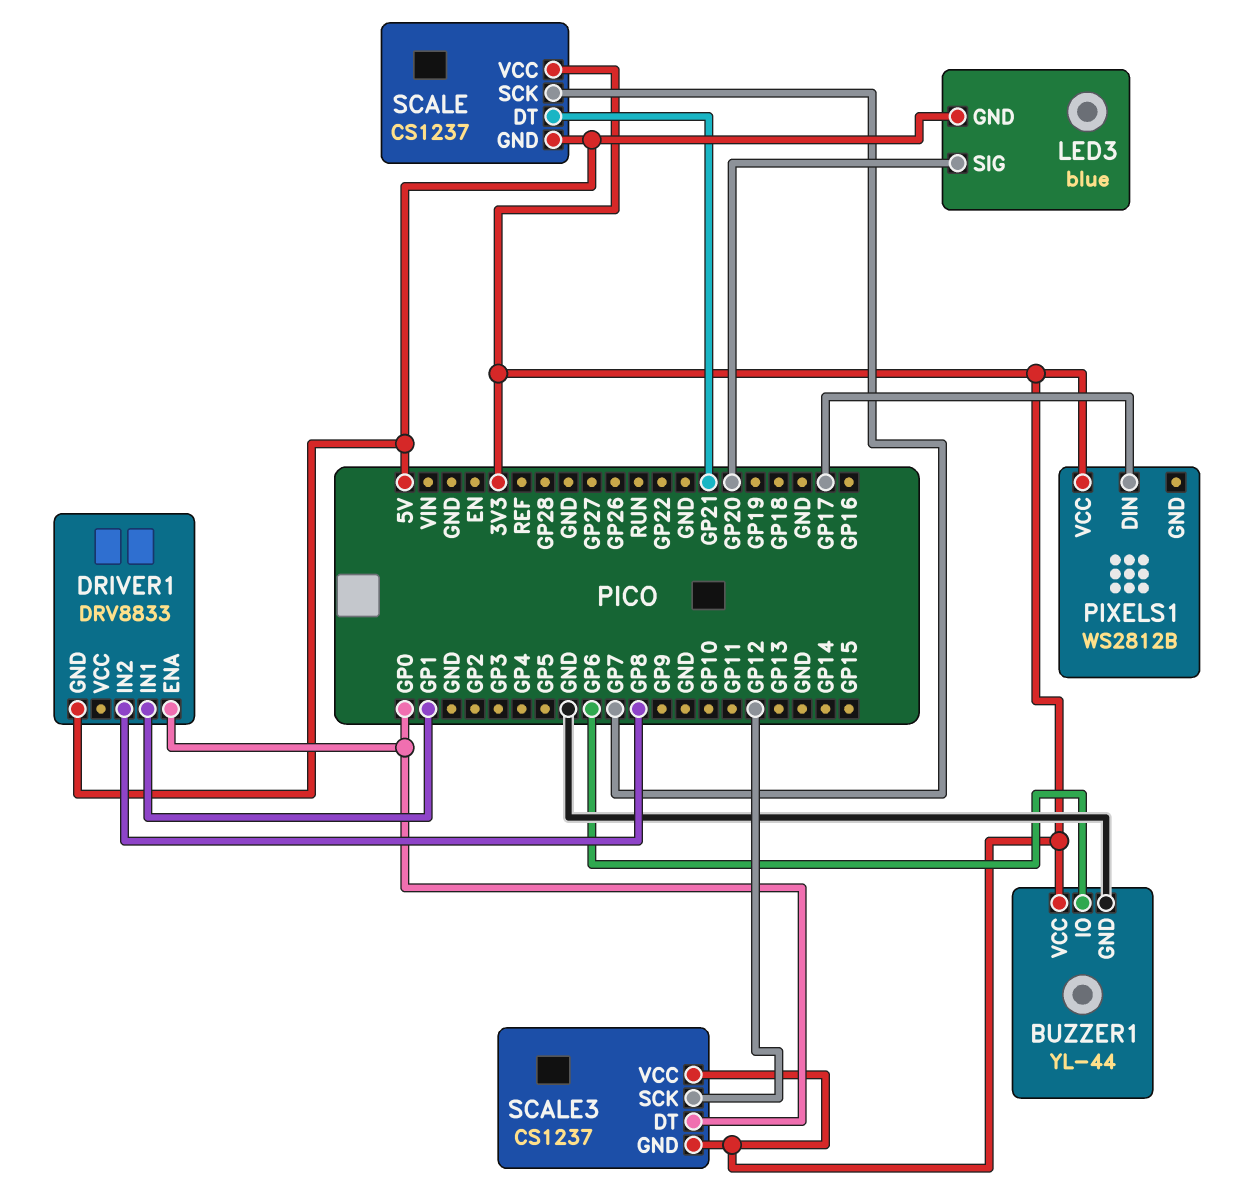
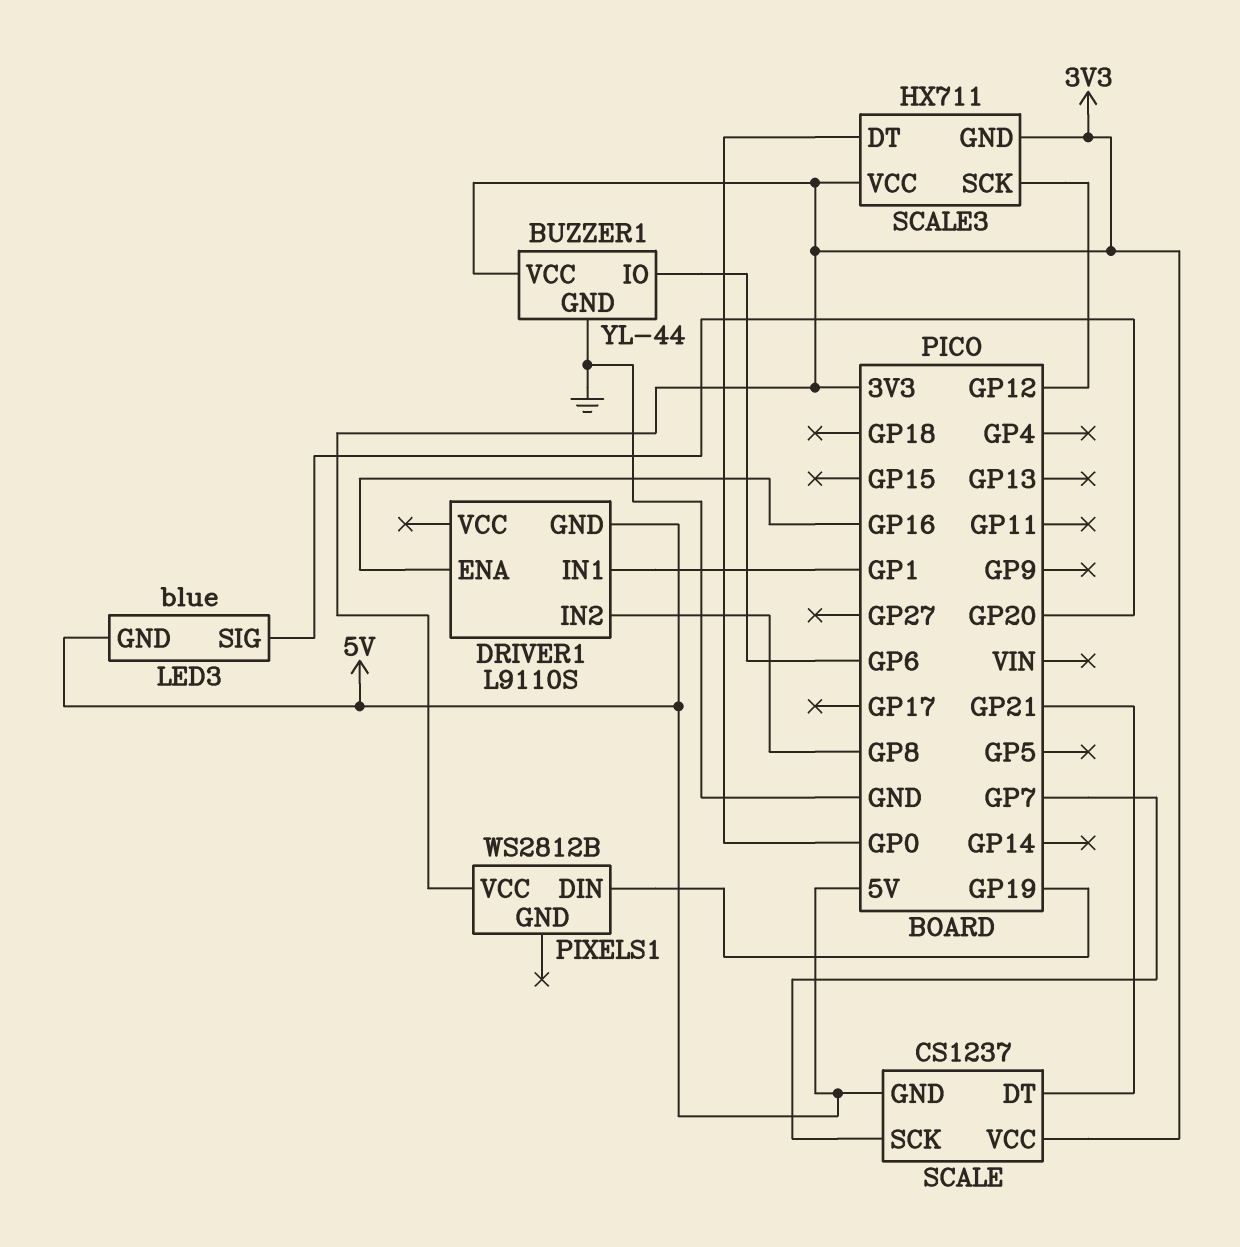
DRIVER1: DRV8833 -> L9110S
DRIVER1 pin ENA: GP0 -> GP16
PIXELS1 pin DIN: GP17 -> GP19
SCALE3: CS1237 -> HX711

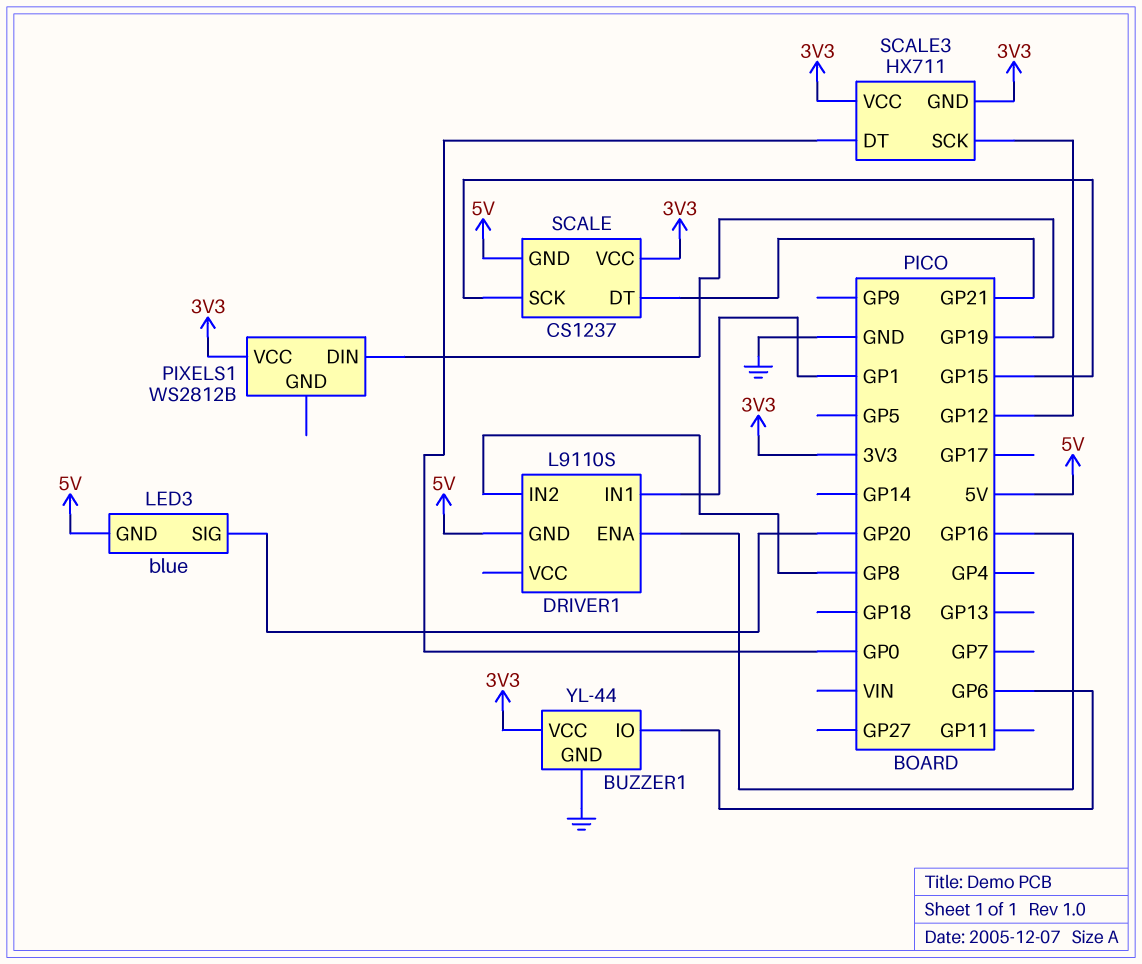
SCALE pin SCK: GP7 -> GP15

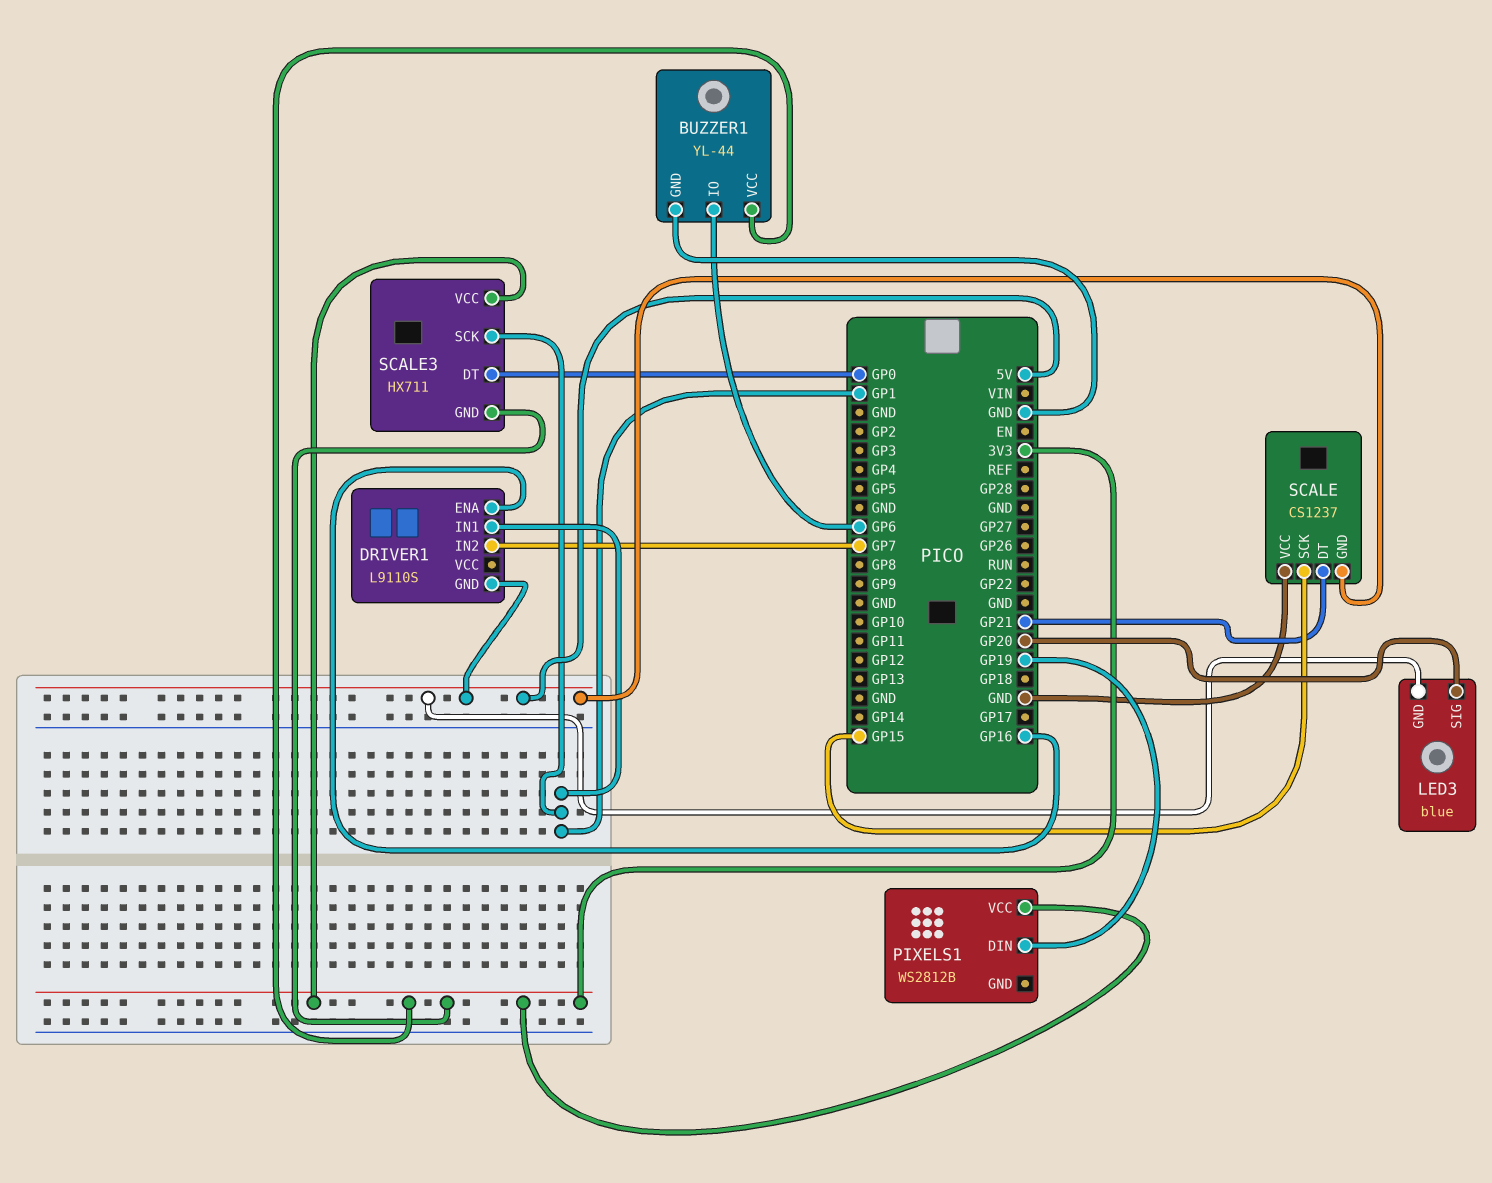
DRIVER1 pin IN2: GP8 -> GP7
SCALE pin VCC: 3V3 -> GND
SCALE3 pin SCK: GP12 -> GP1

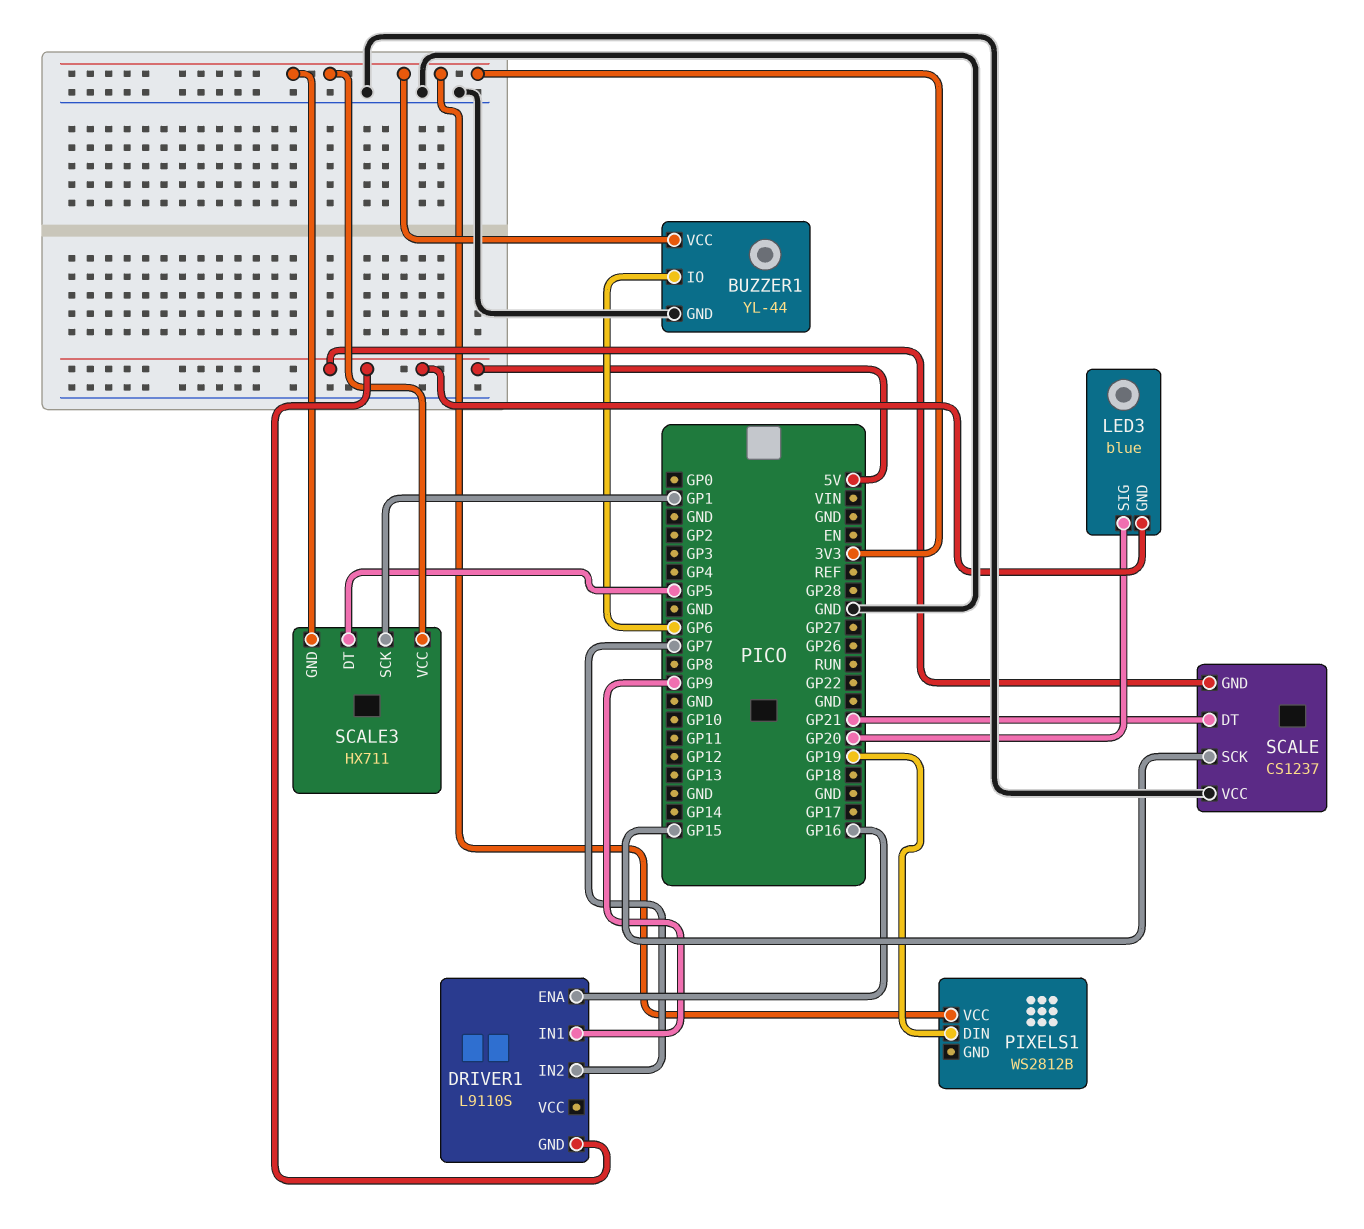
DRIVER1 pin IN1: GP1 -> GP9
SCALE3 pin DT: GP0 -> GP5

